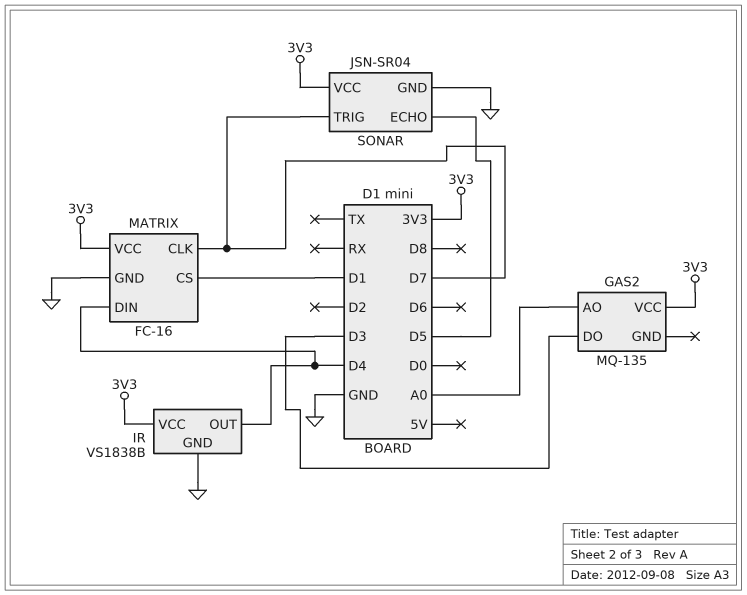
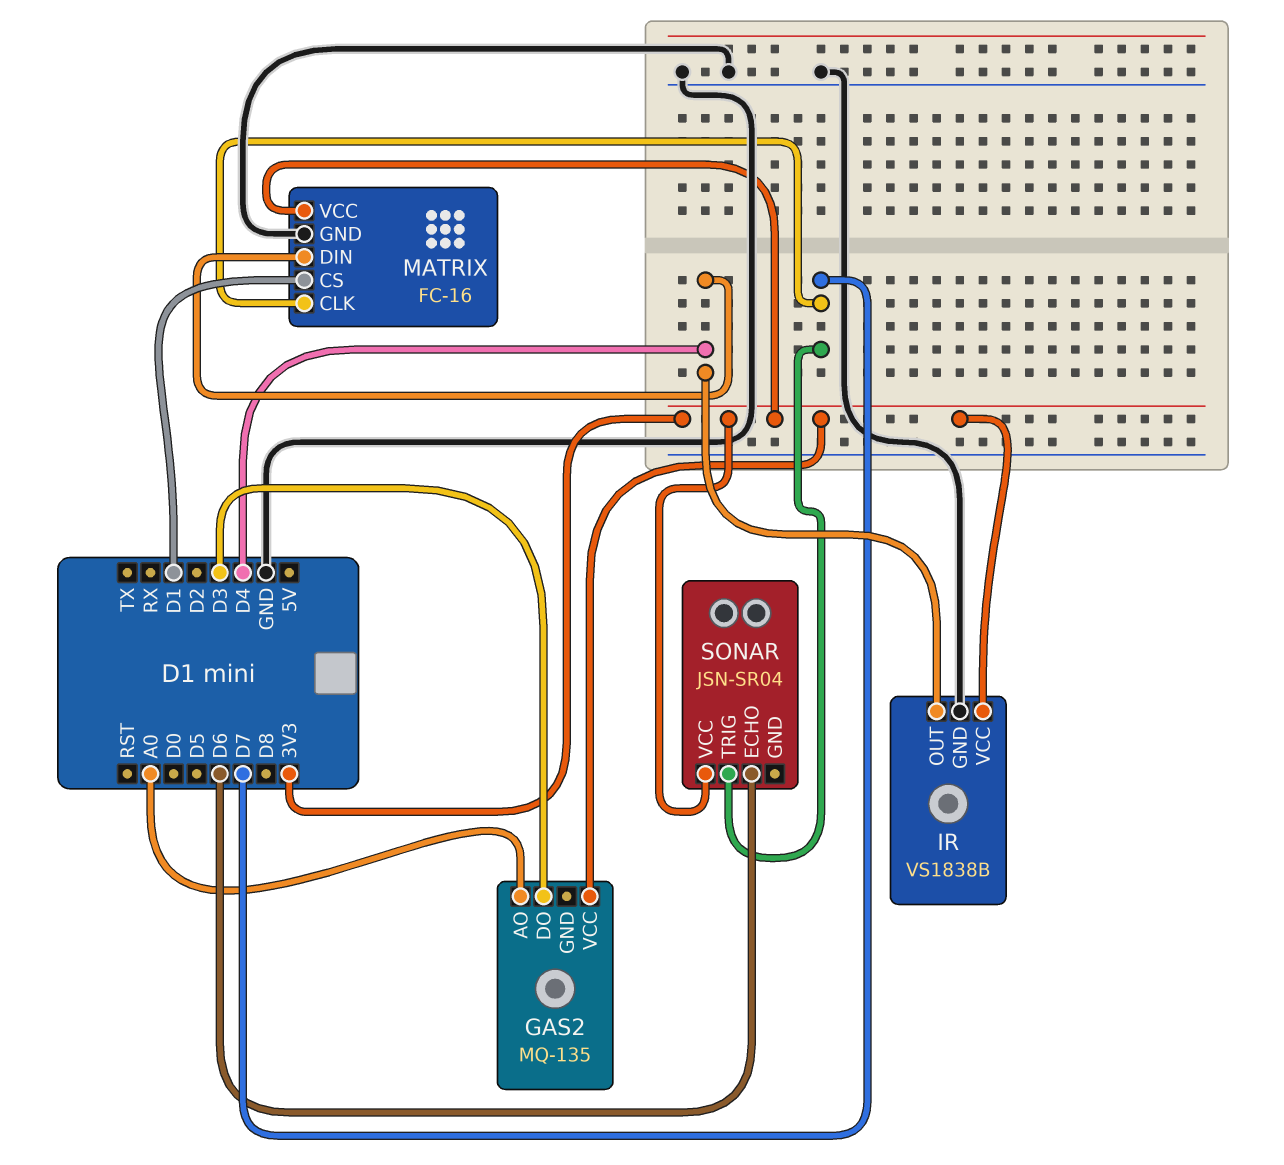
SONAR pin ECHO: D5 -> D6
SONAR pin GND: GND -> none

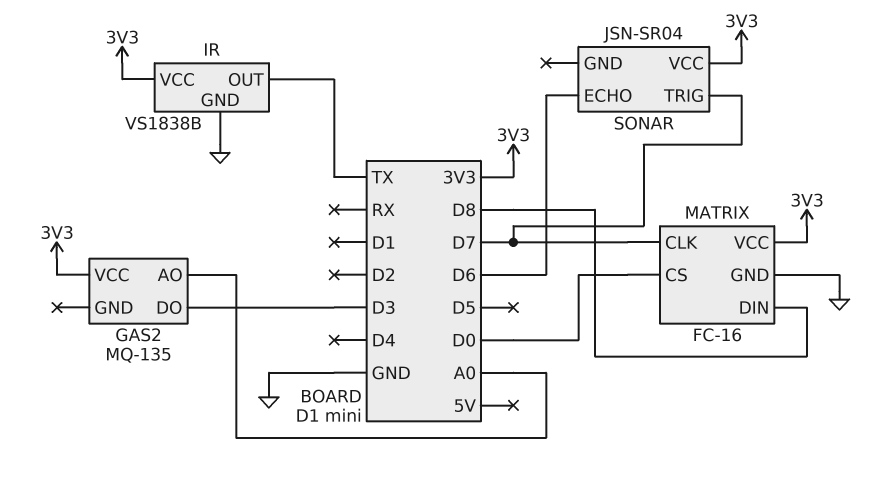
IR pin OUT: D4 -> TX
MATRIX pin CS: D1 -> D0
MATRIX pin DIN: D4 -> D8

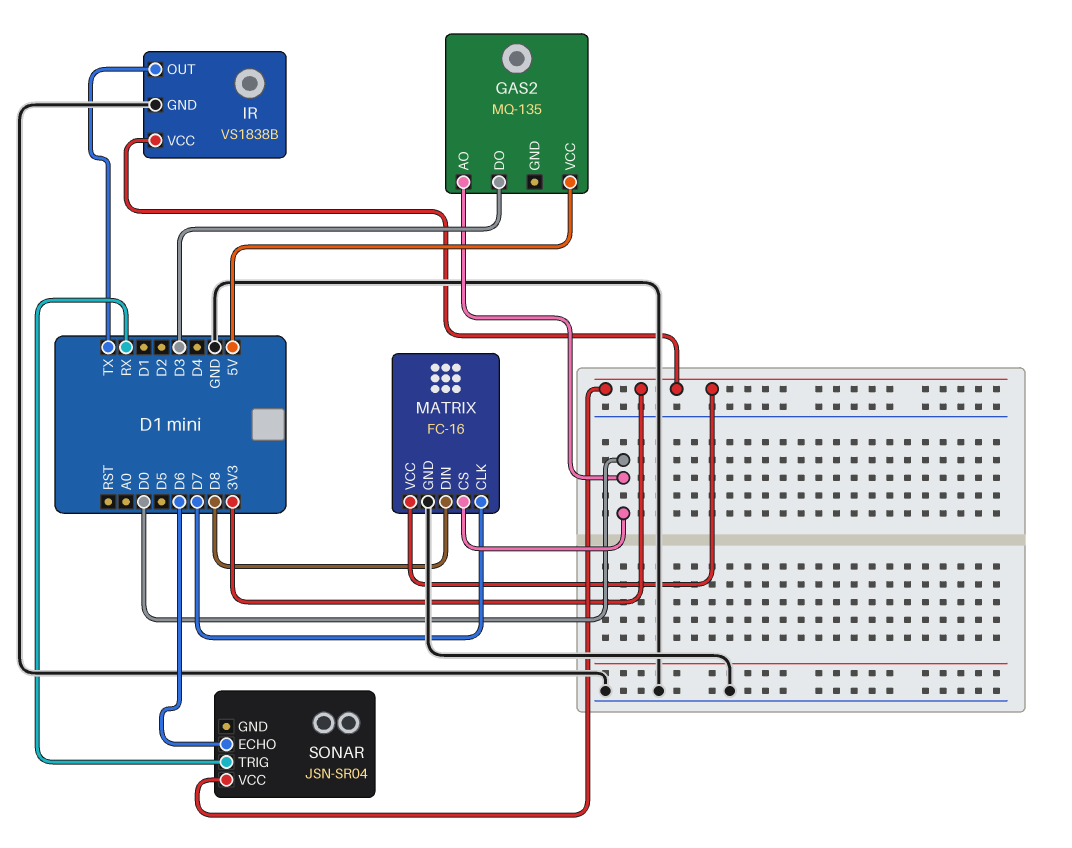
GAS2 pin AO: A0 -> D0
GAS2 pin VCC: 3V3 -> 5V
SONAR pin TRIG: D7 -> RX

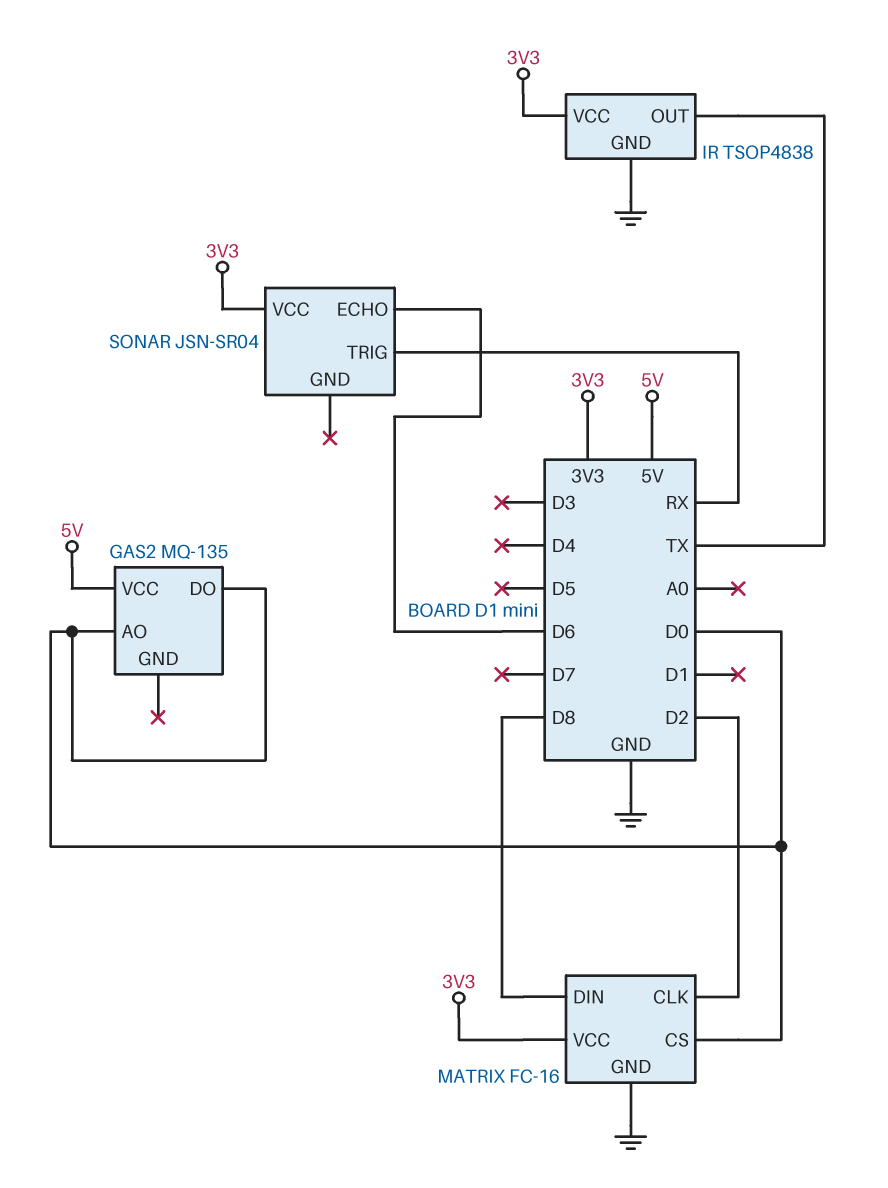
GAS2 pin DO: D3 -> D0
IR: VS1838B -> TSOP4838
MATRIX pin CLK: D7 -> D2

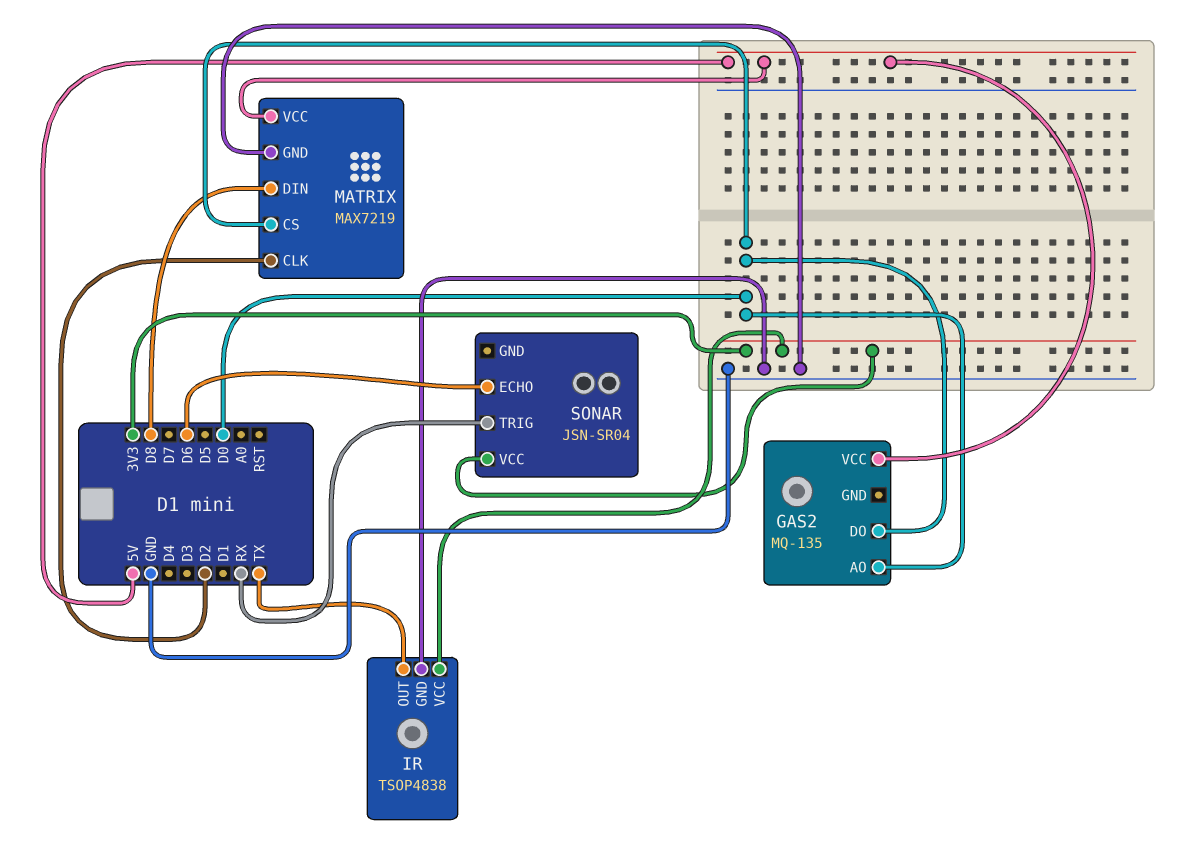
MATRIX: FC-16 -> MAX7219
MATRIX pin VCC: 3V3 -> 5V

